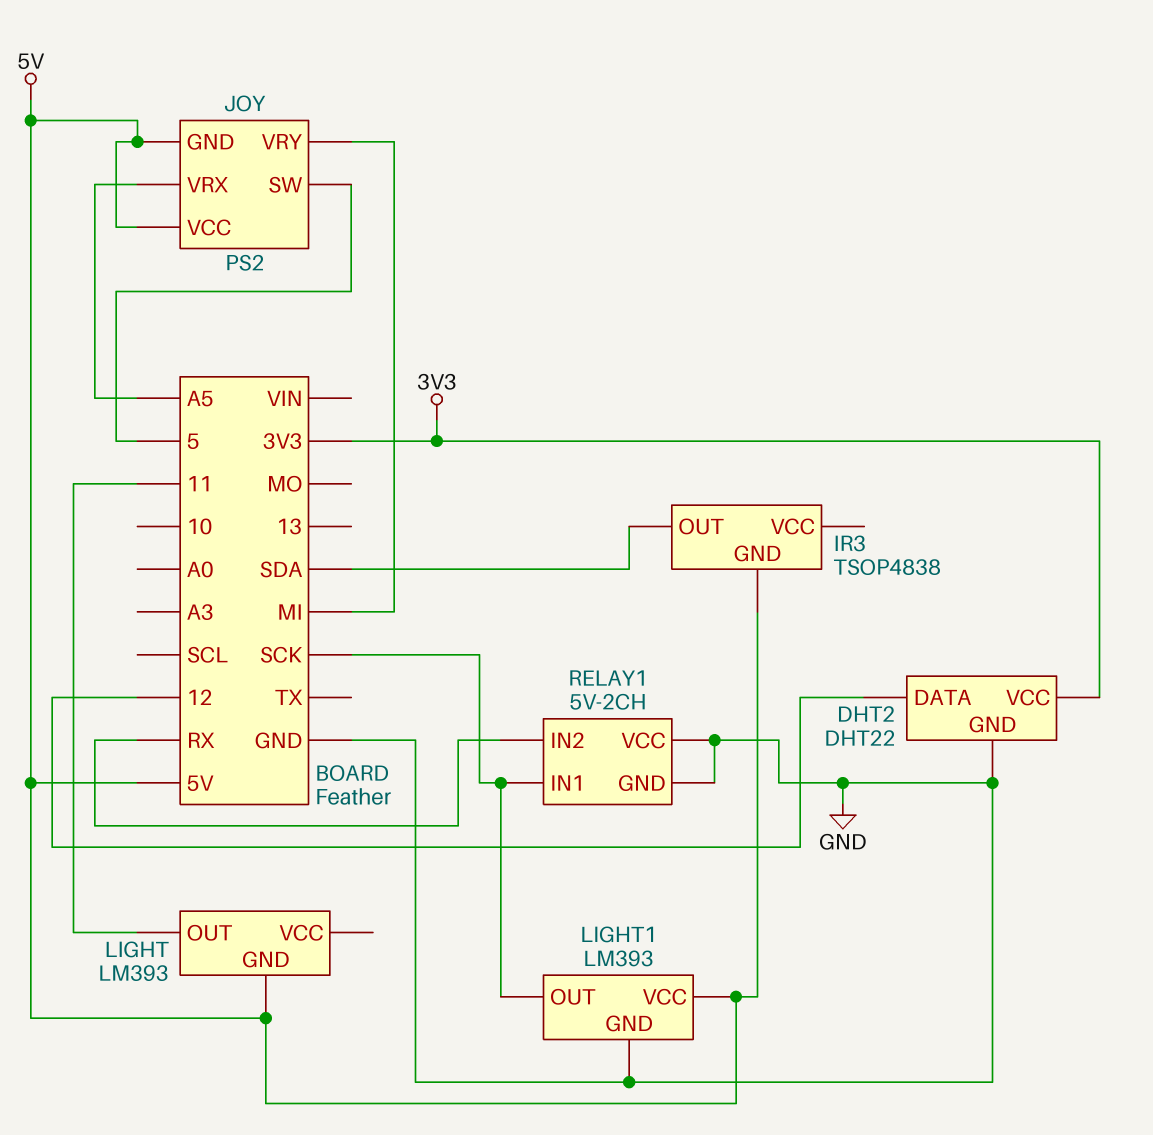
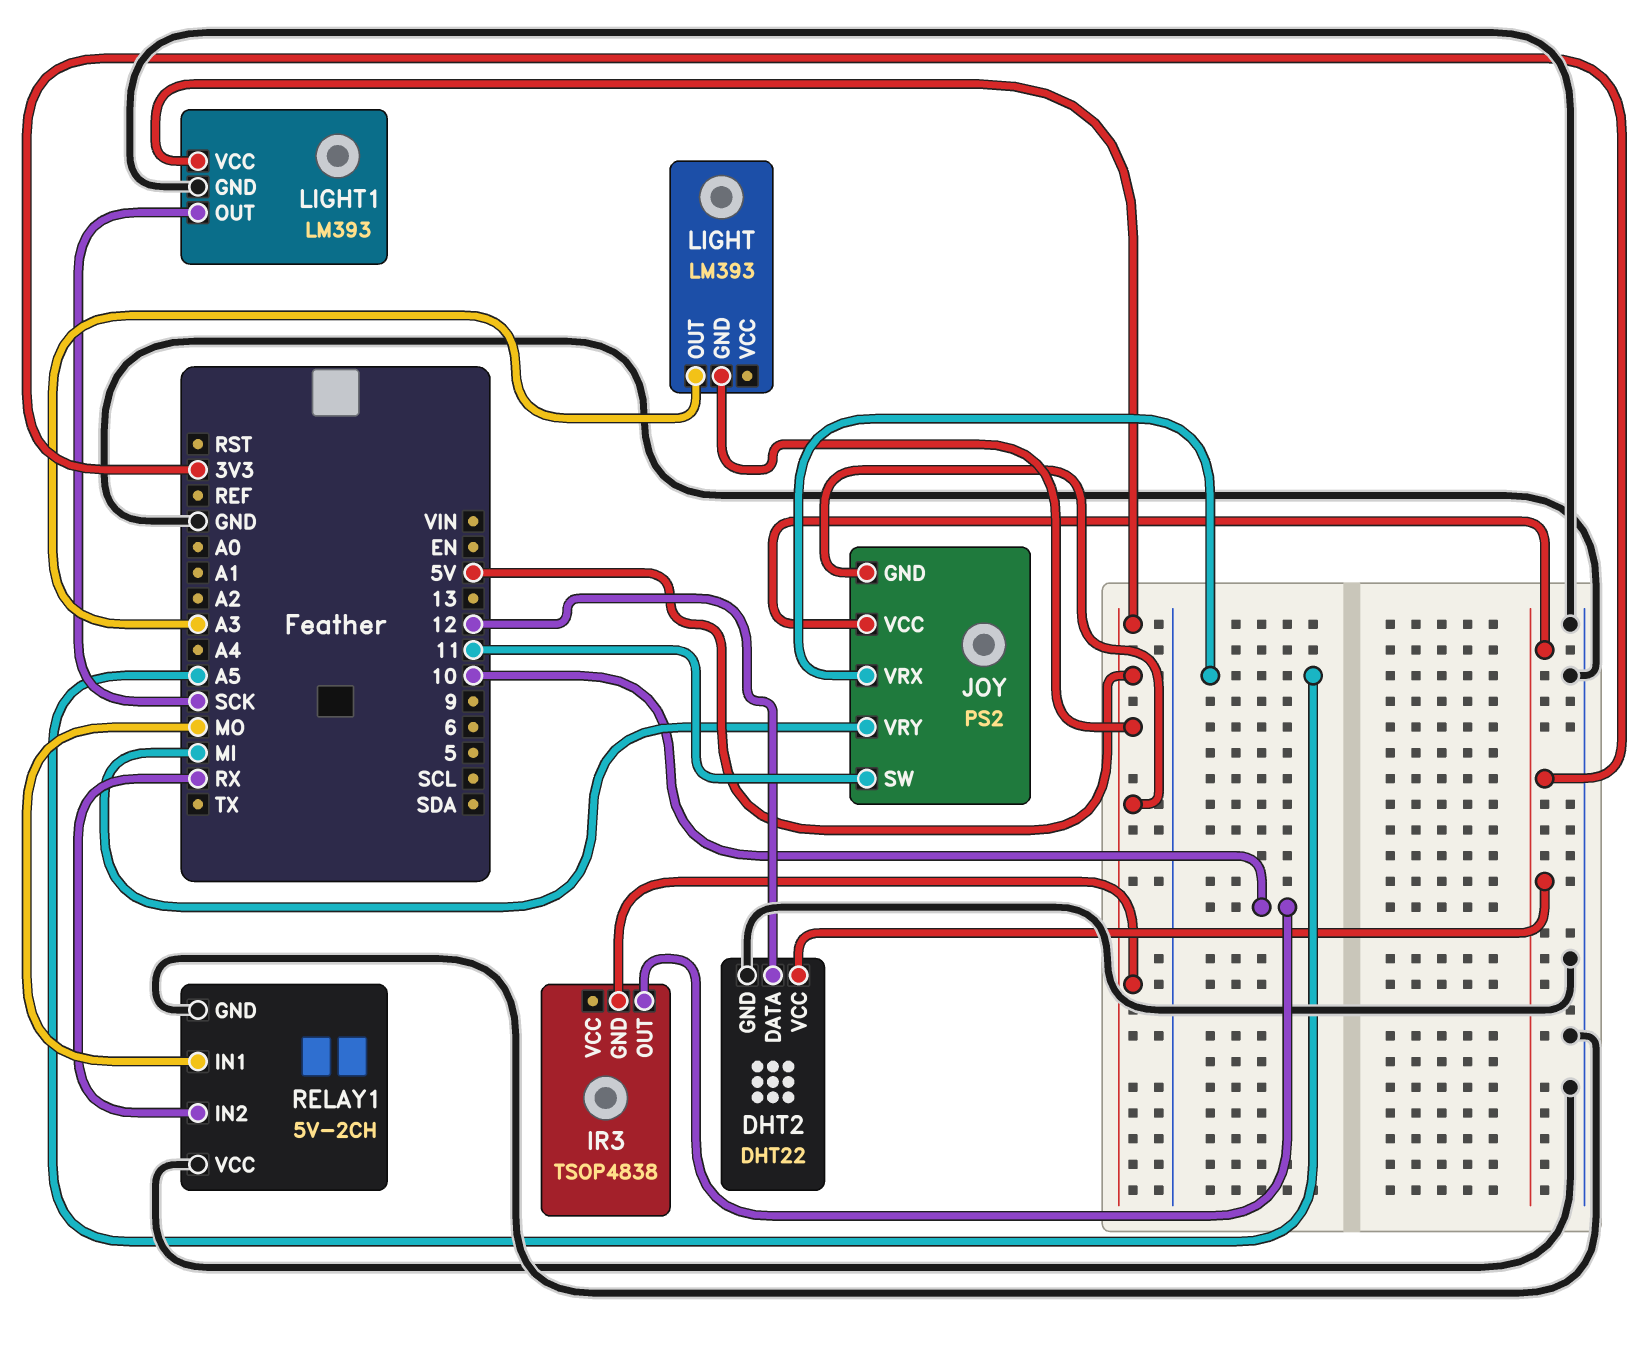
IR3 pin OUT: SDA -> 10
JOY pin SW: 5 -> 11
JOY pin VCC: 5V -> 3V3
LIGHT pin OUT: 11 -> A3
RELAY1 pin IN1: SCK -> MO

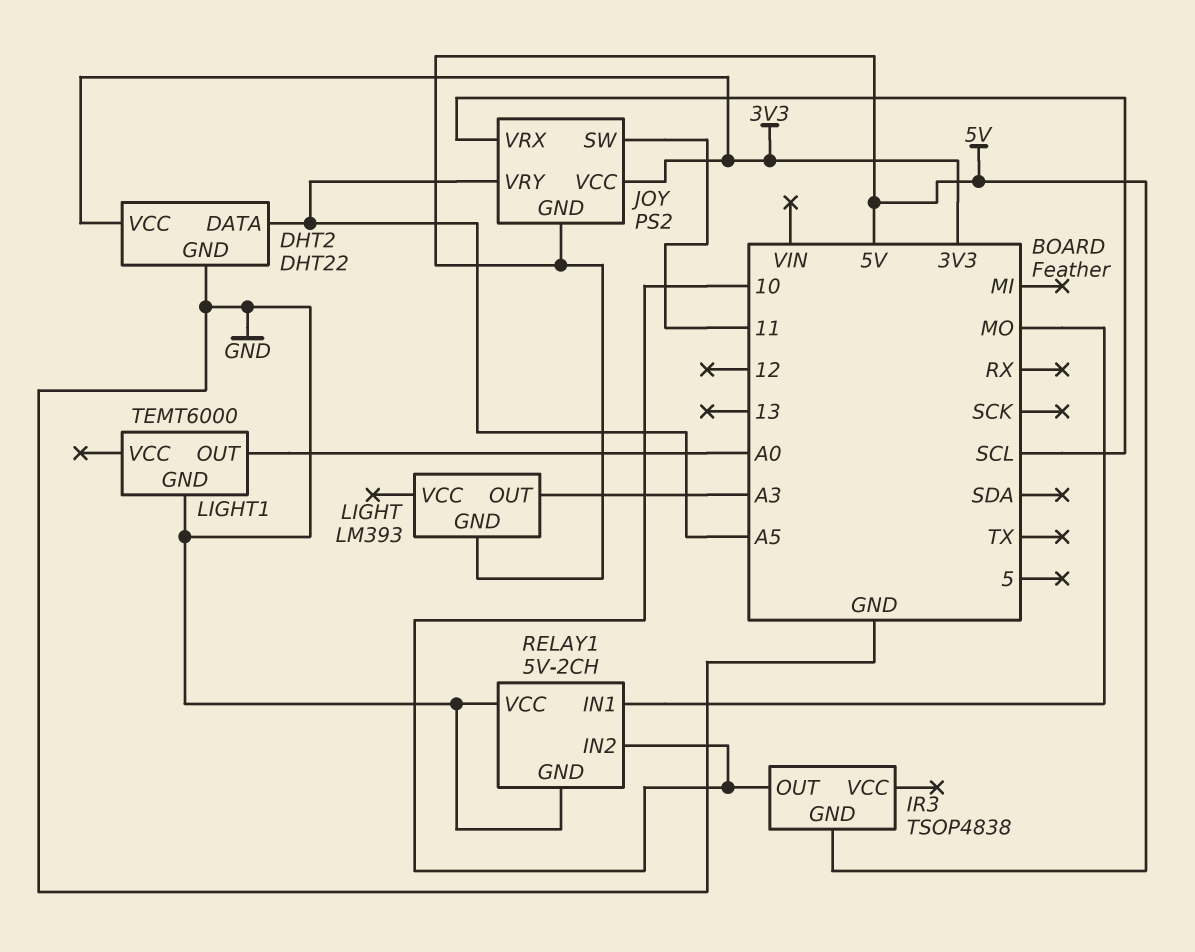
DHT2 pin DATA: 12 -> A5
JOY pin VRX: A5 -> SCL
JOY pin VRY: MI -> A5
LIGHT1: LM393 -> TEMT6000
LIGHT1 pin OUT: SCK -> A0
LIGHT1 pin VCC: 5V -> none
RELAY1 pin IN2: RX -> 10

